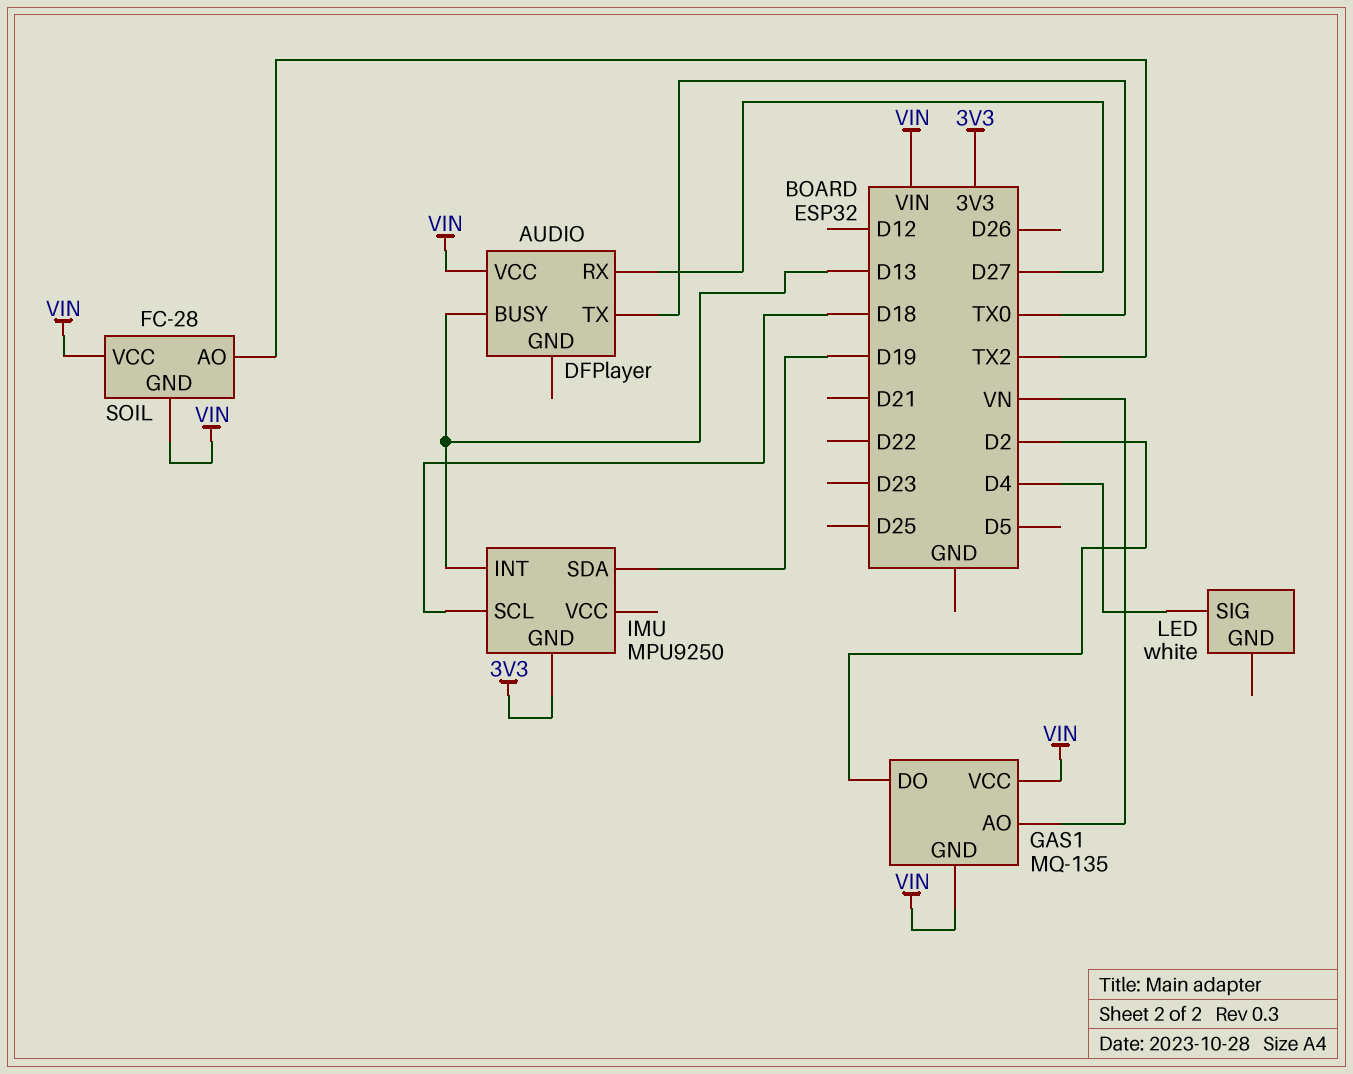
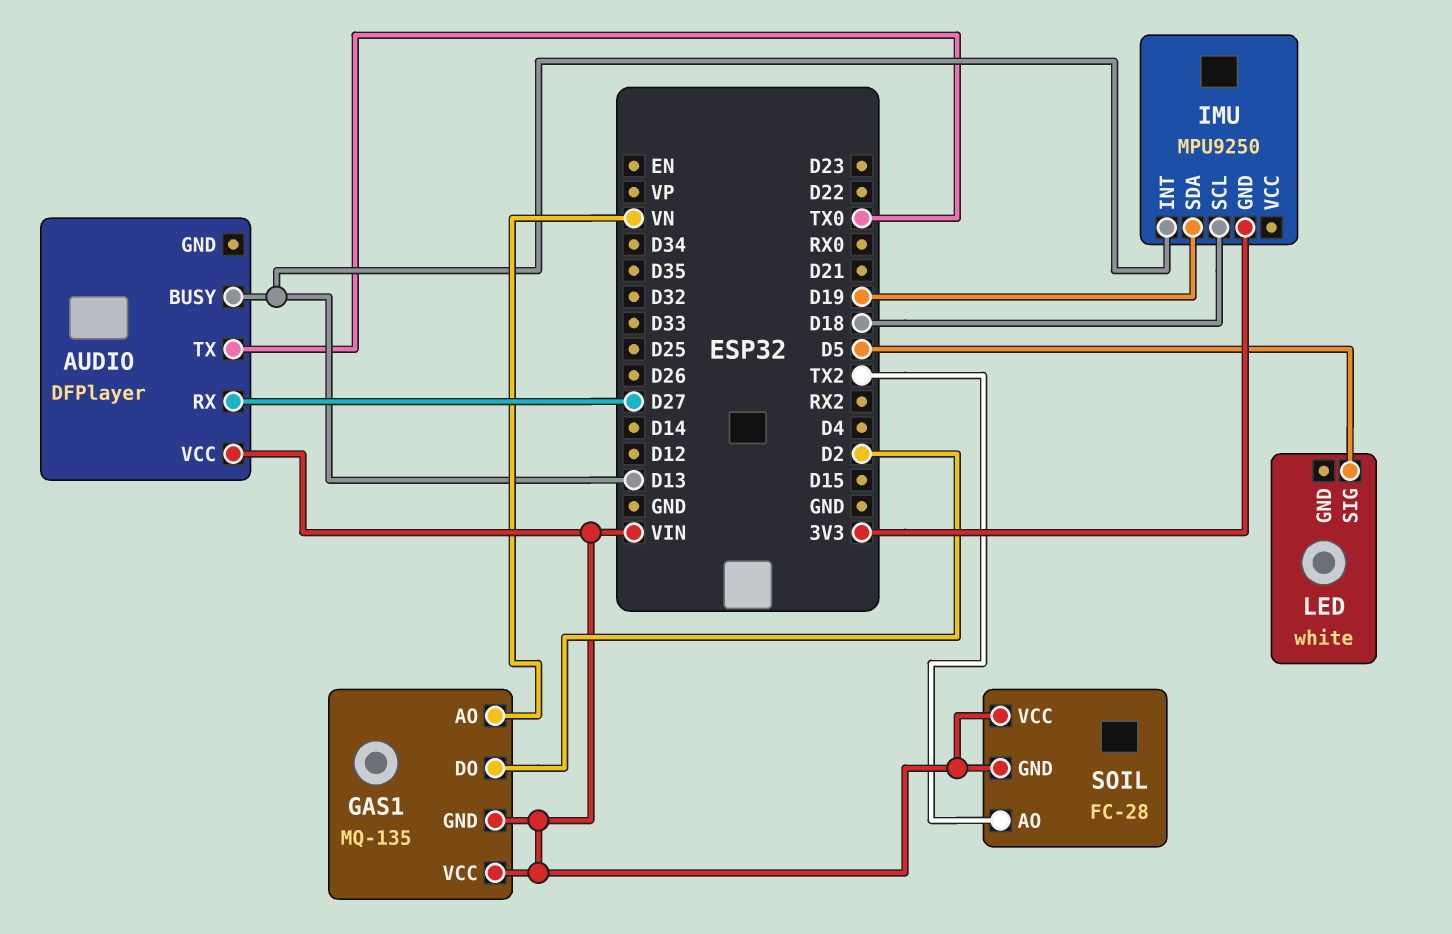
LED pin SIG: D4 -> D5

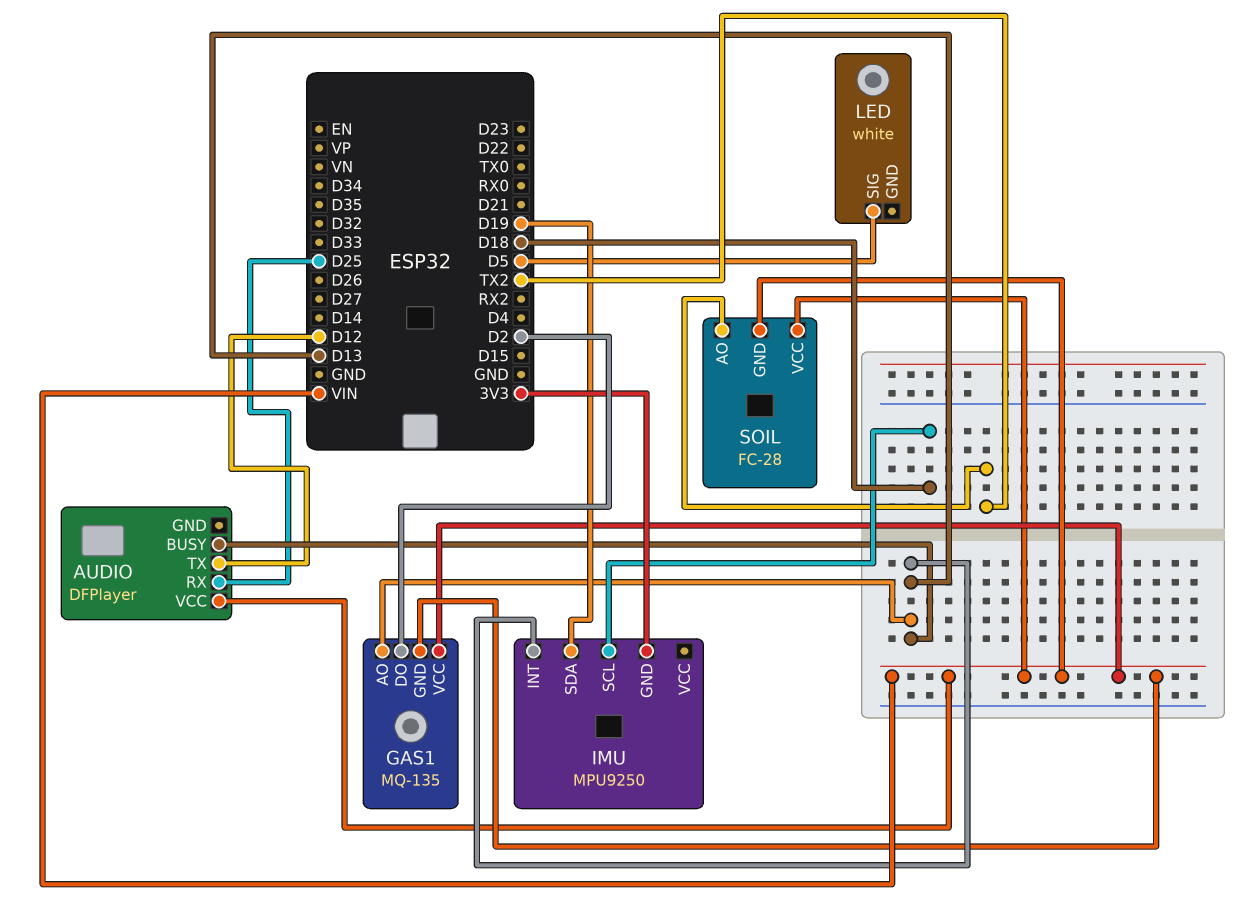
AUDIO pin RX: D27 -> D25
AUDIO pin TX: TX0 -> D12
GAS1 pin AO: VN -> D13

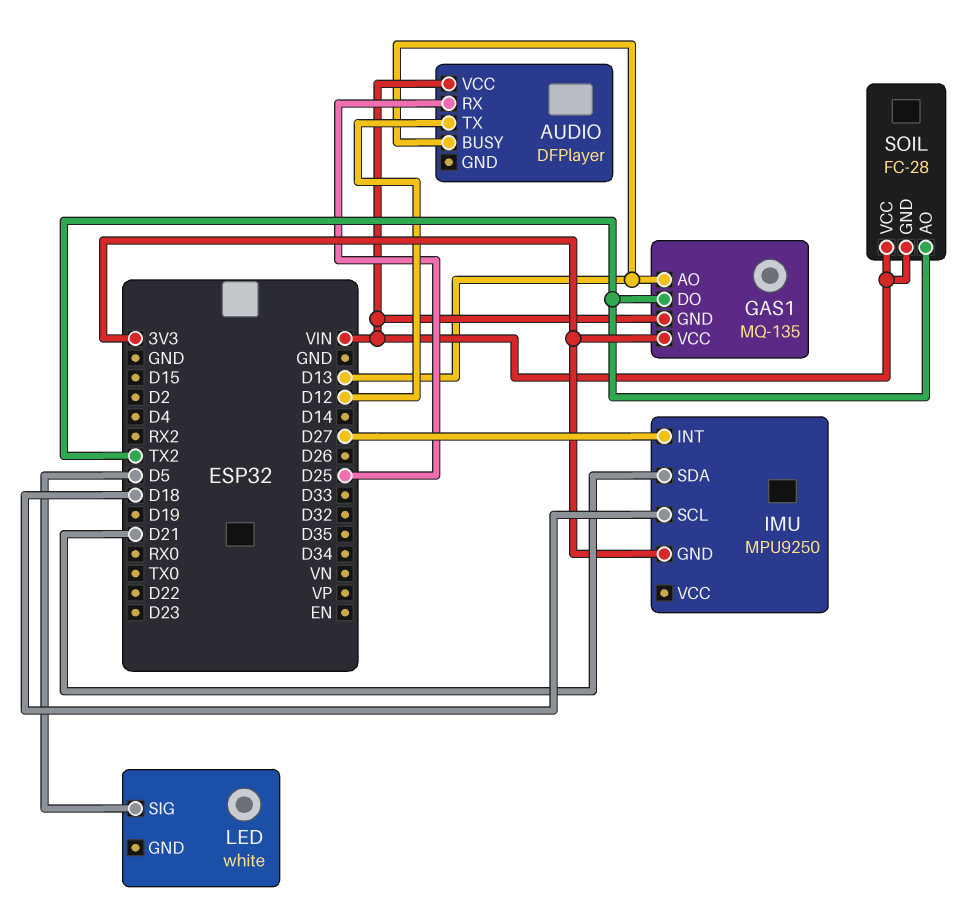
GAS1 pin DO: D2 -> TX2
GAS1 pin VCC: VIN -> 3V3
IMU pin INT: D13 -> D27
IMU pin SDA: D19 -> D21

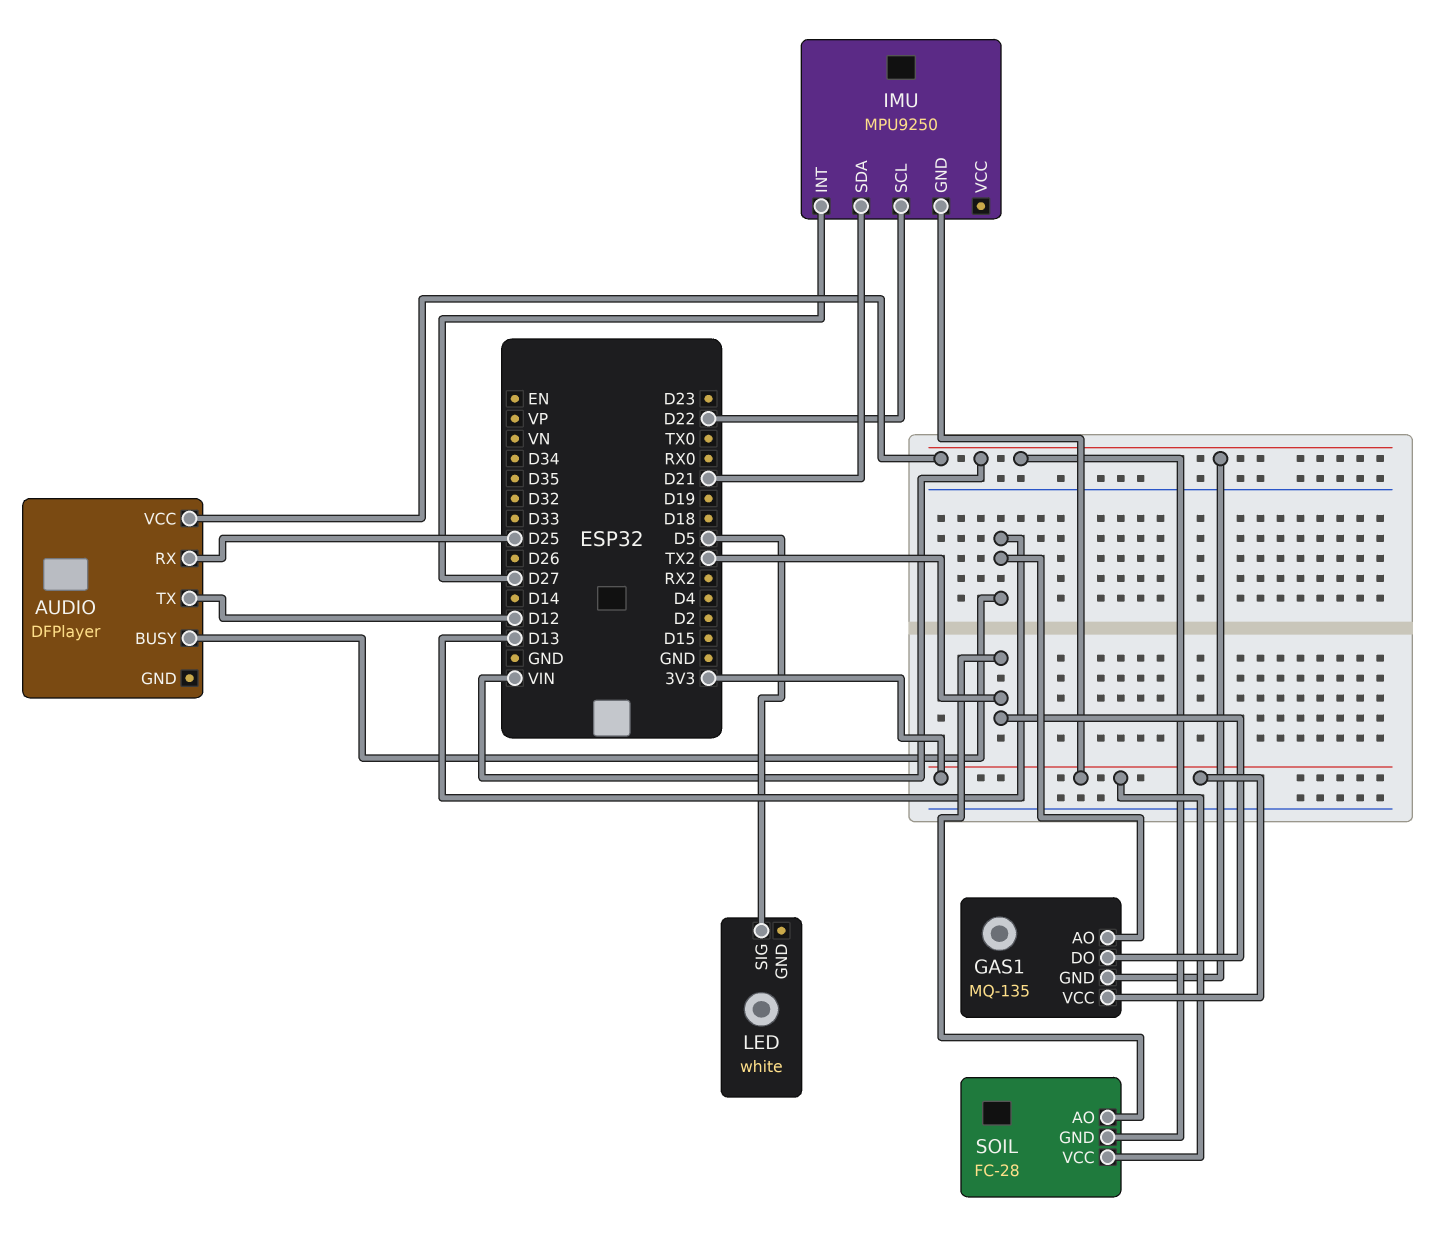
IMU pin SCL: D18 -> D22
SOIL pin VCC: VIN -> 3V3

